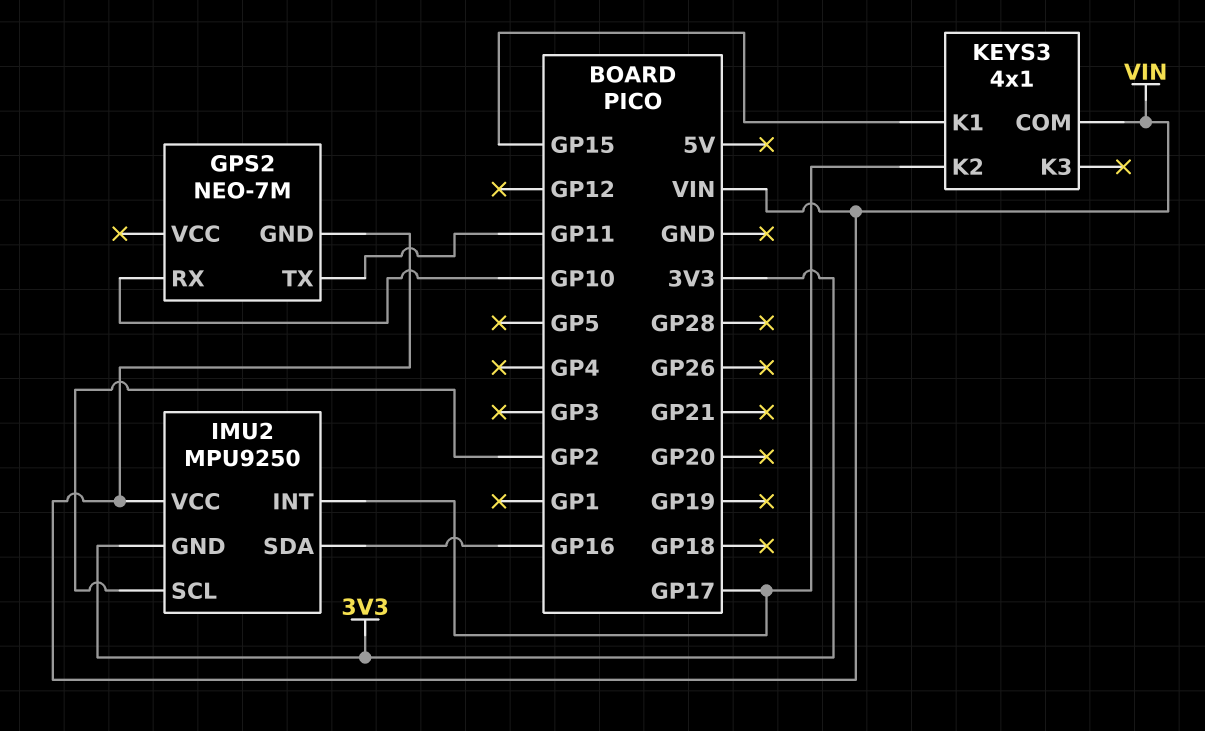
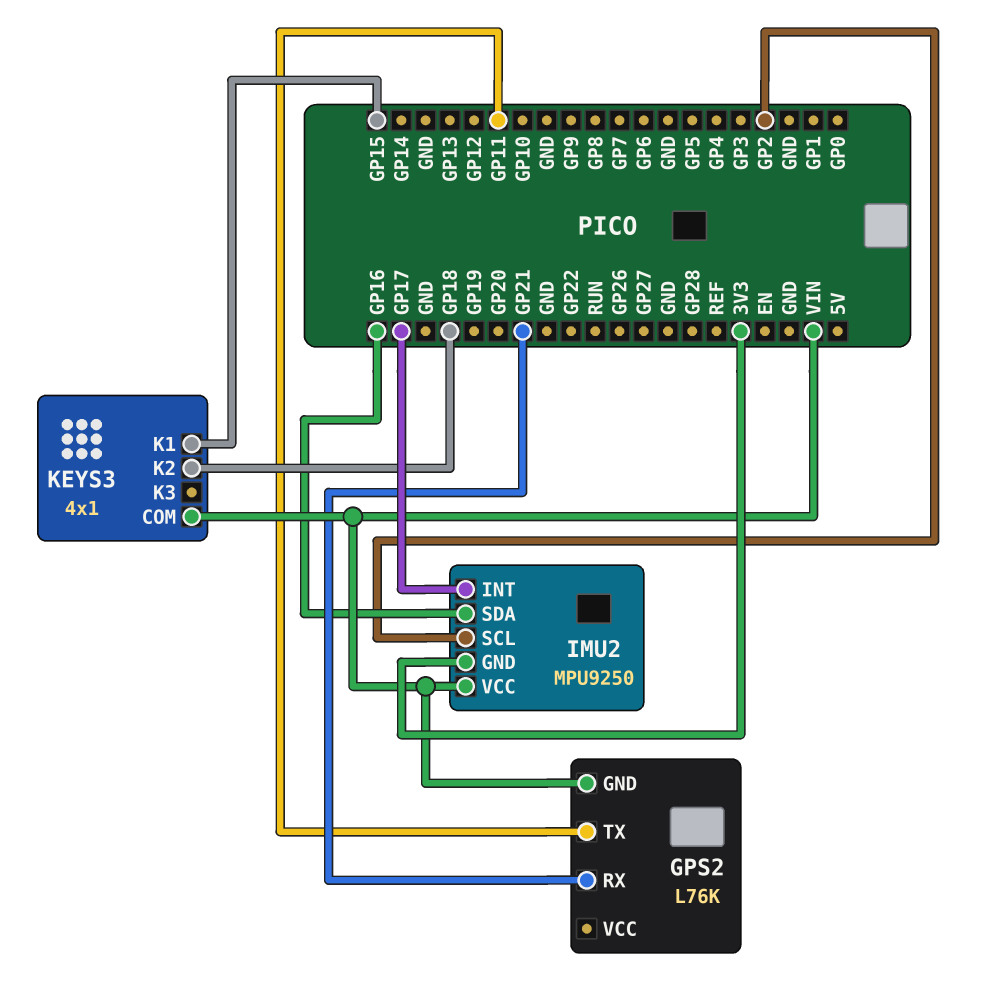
GPS2: NEO-7M -> L76K
GPS2 pin RX: GP10 -> GP21
KEYS3 pin K2: GP17 -> GP18

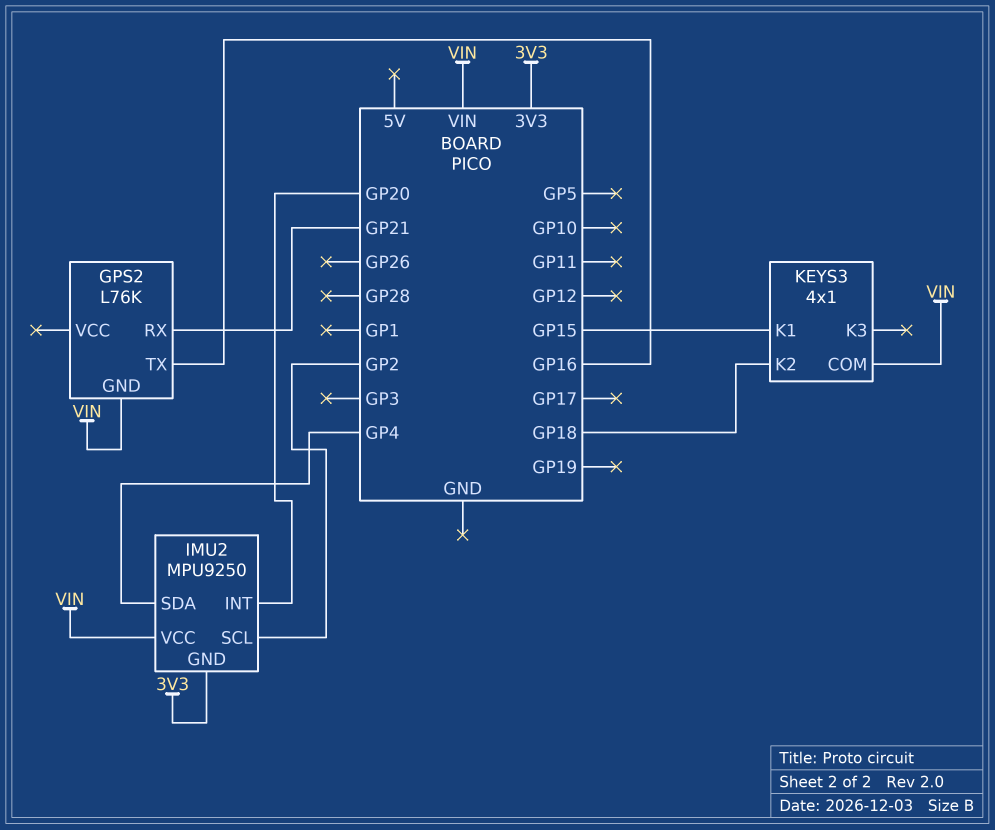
GPS2 pin TX: GP11 -> GP16
IMU2 pin INT: GP17 -> GP20
IMU2 pin SDA: GP16 -> GP4

